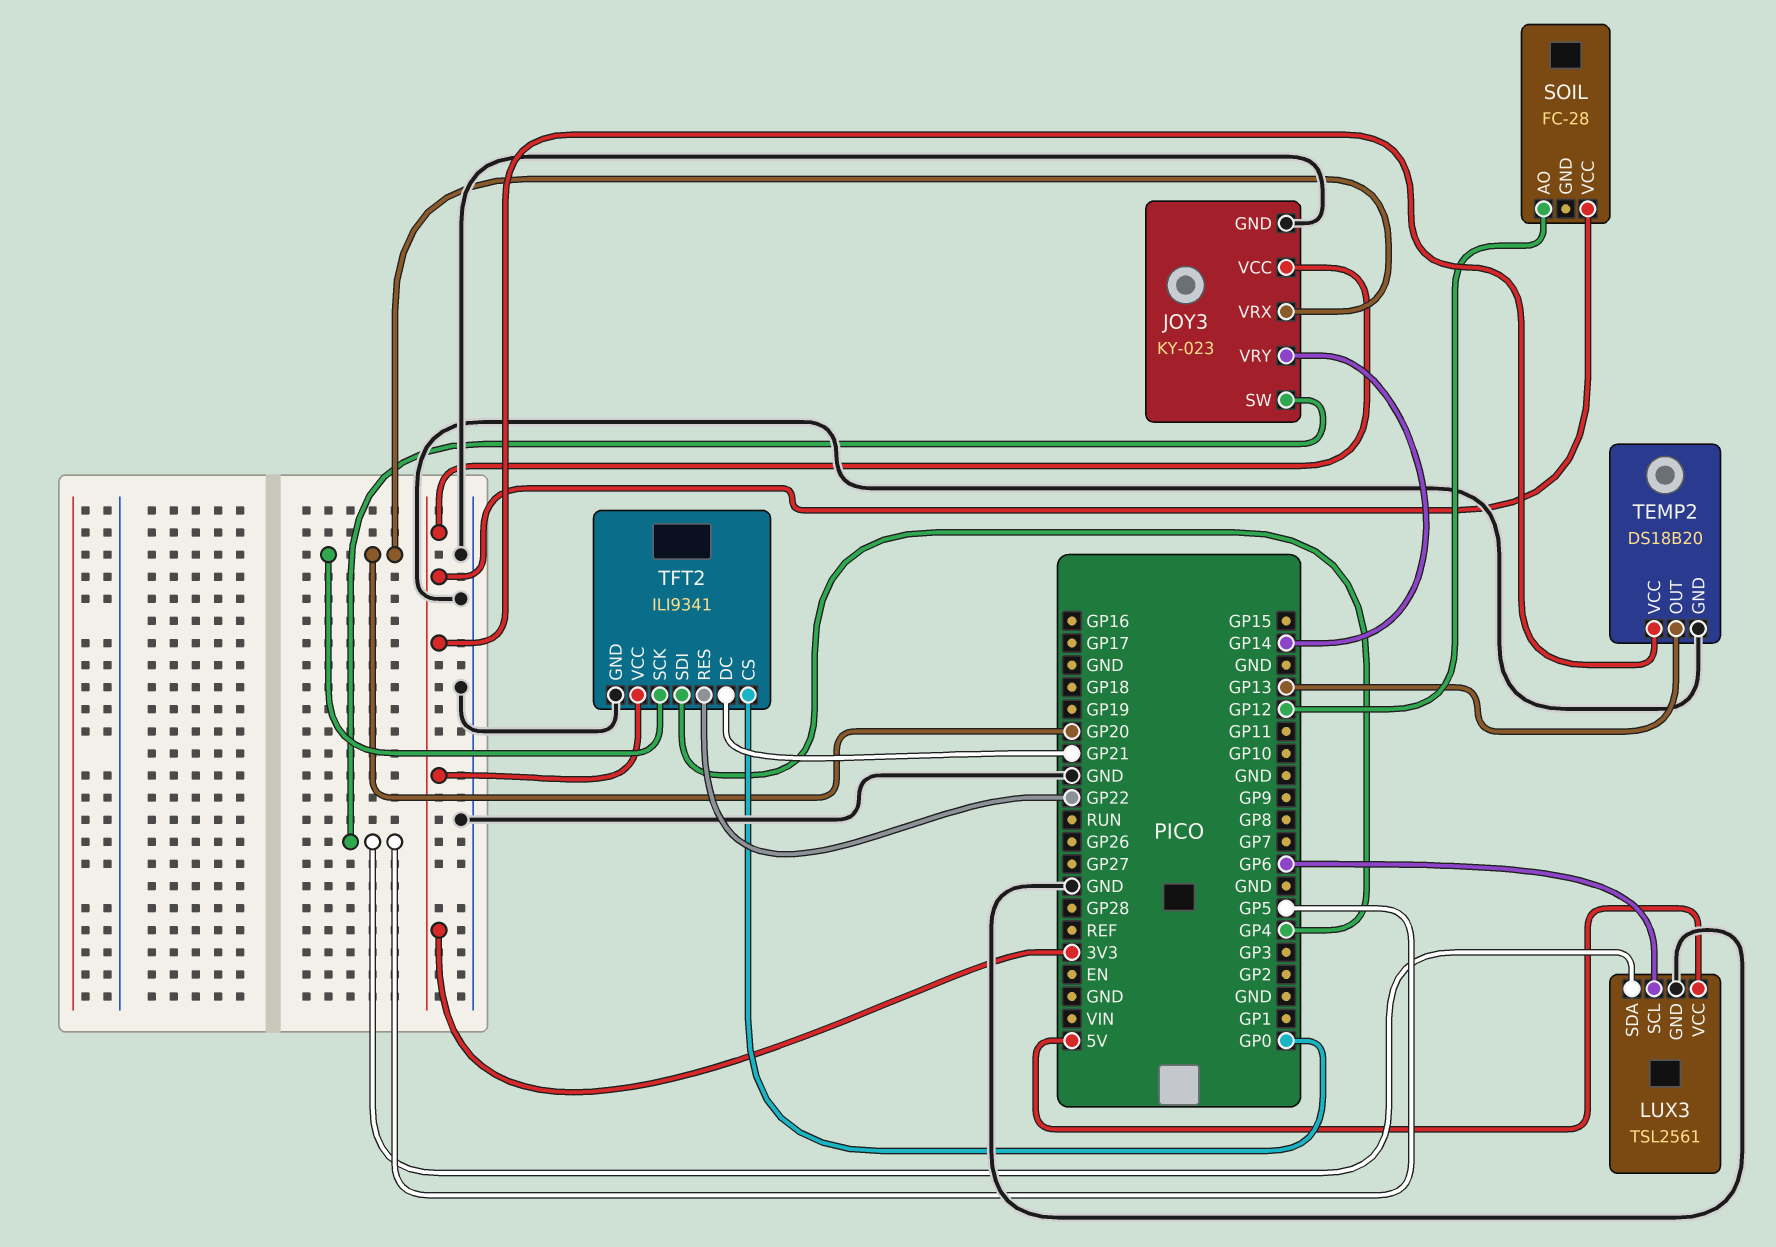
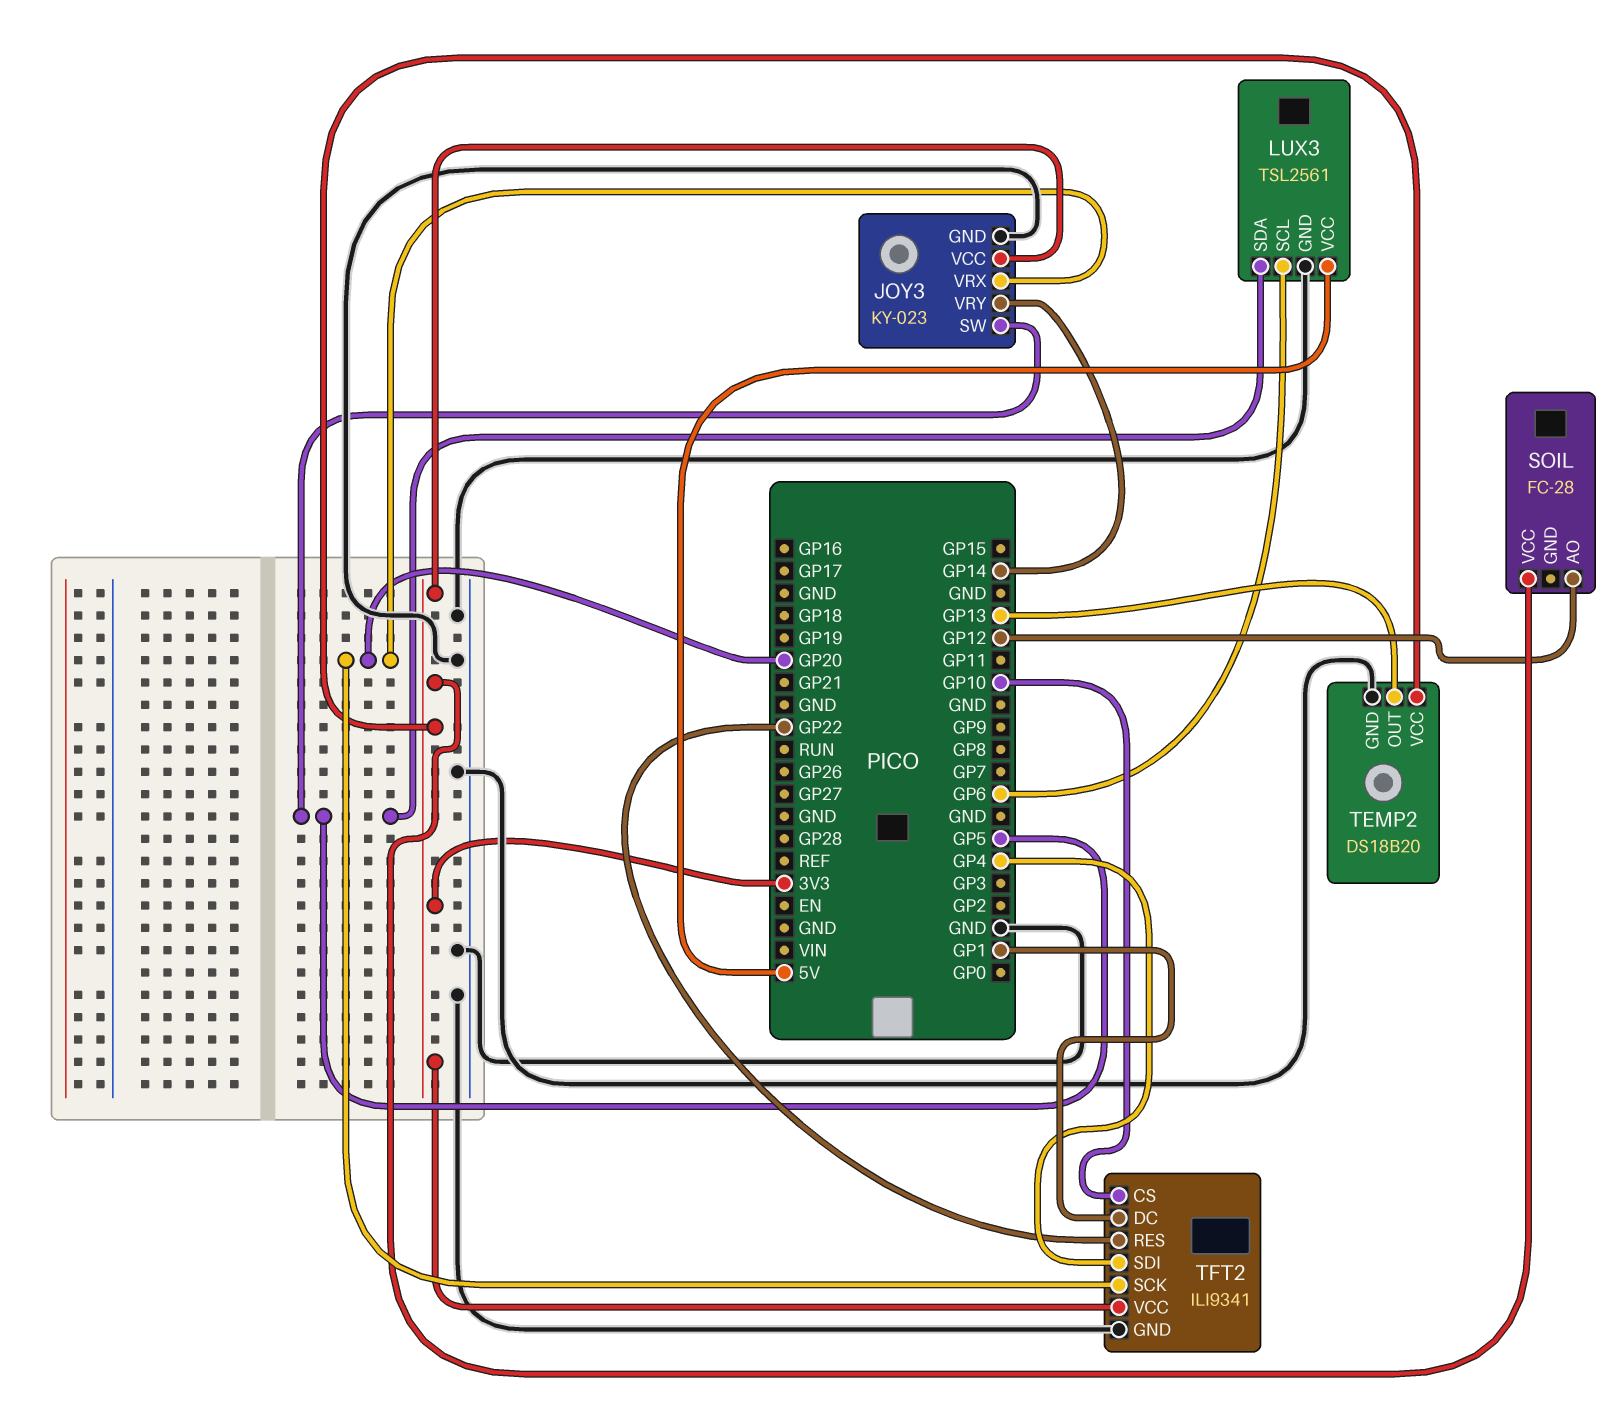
TFT2 pin CS: GP0 -> GP10
TFT2 pin DC: GP21 -> GP1

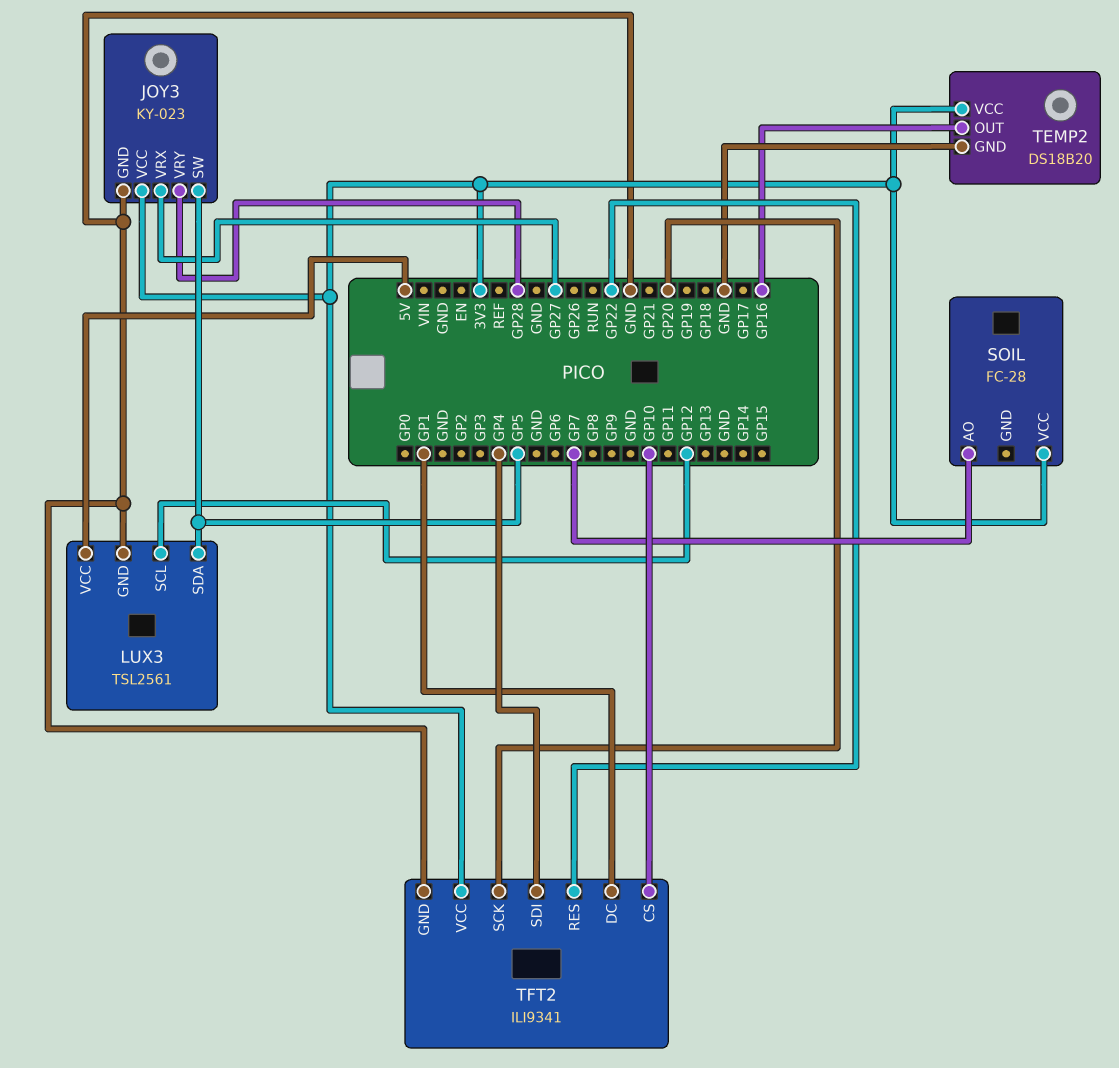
JOY3 pin VRX: GP20 -> GP27
JOY3 pin VRY: GP14 -> GP28
LUX3 pin SCL: GP6 -> GP12
SOIL pin AO: GP12 -> GP7
TEMP2 pin OUT: GP13 -> GP16

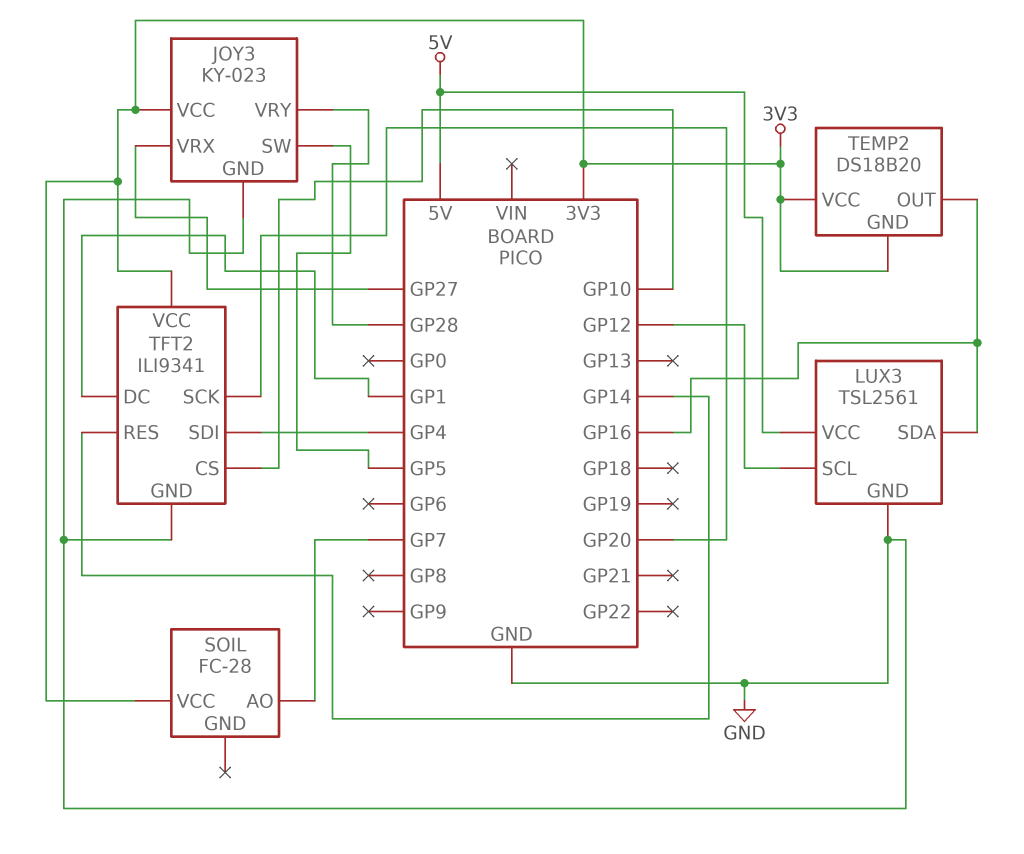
LUX3 pin SDA: GP5 -> GP16
TEMP2 pin GND: GND -> 3V3
TFT2 pin RES: GP22 -> GP14

